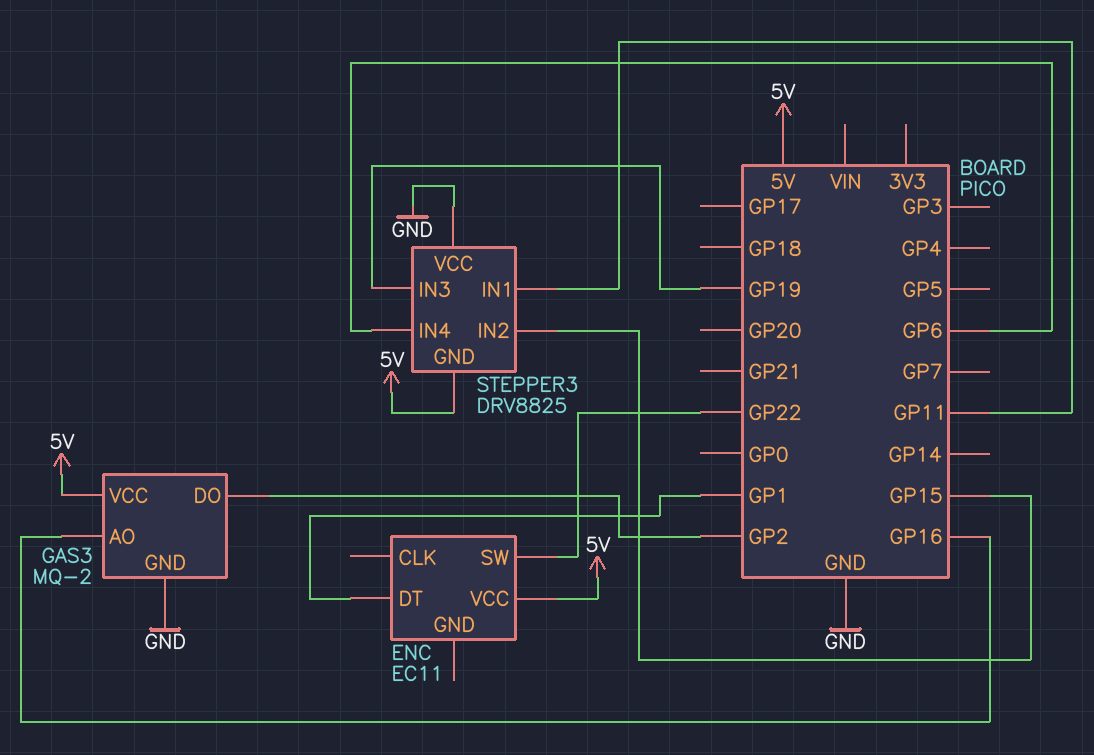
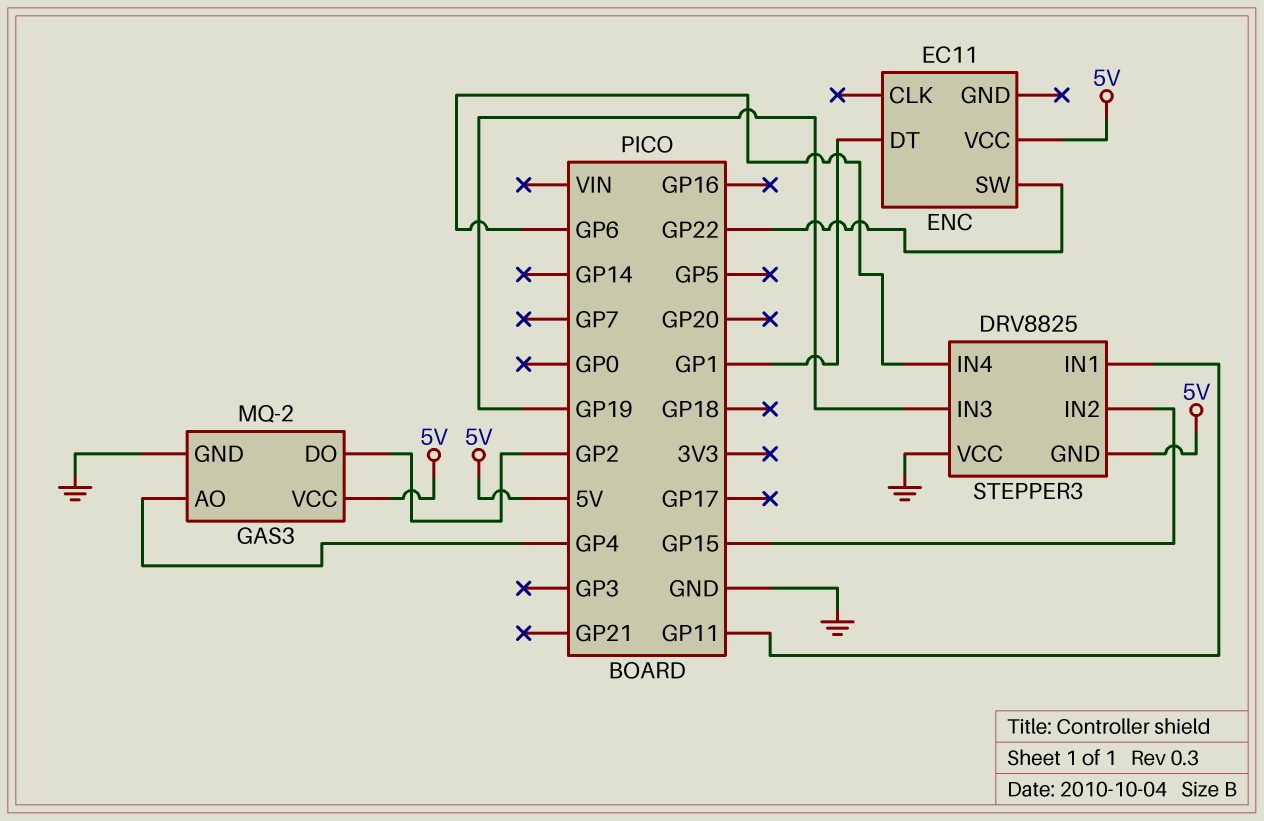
GAS3 pin AO: GP16 -> GP4

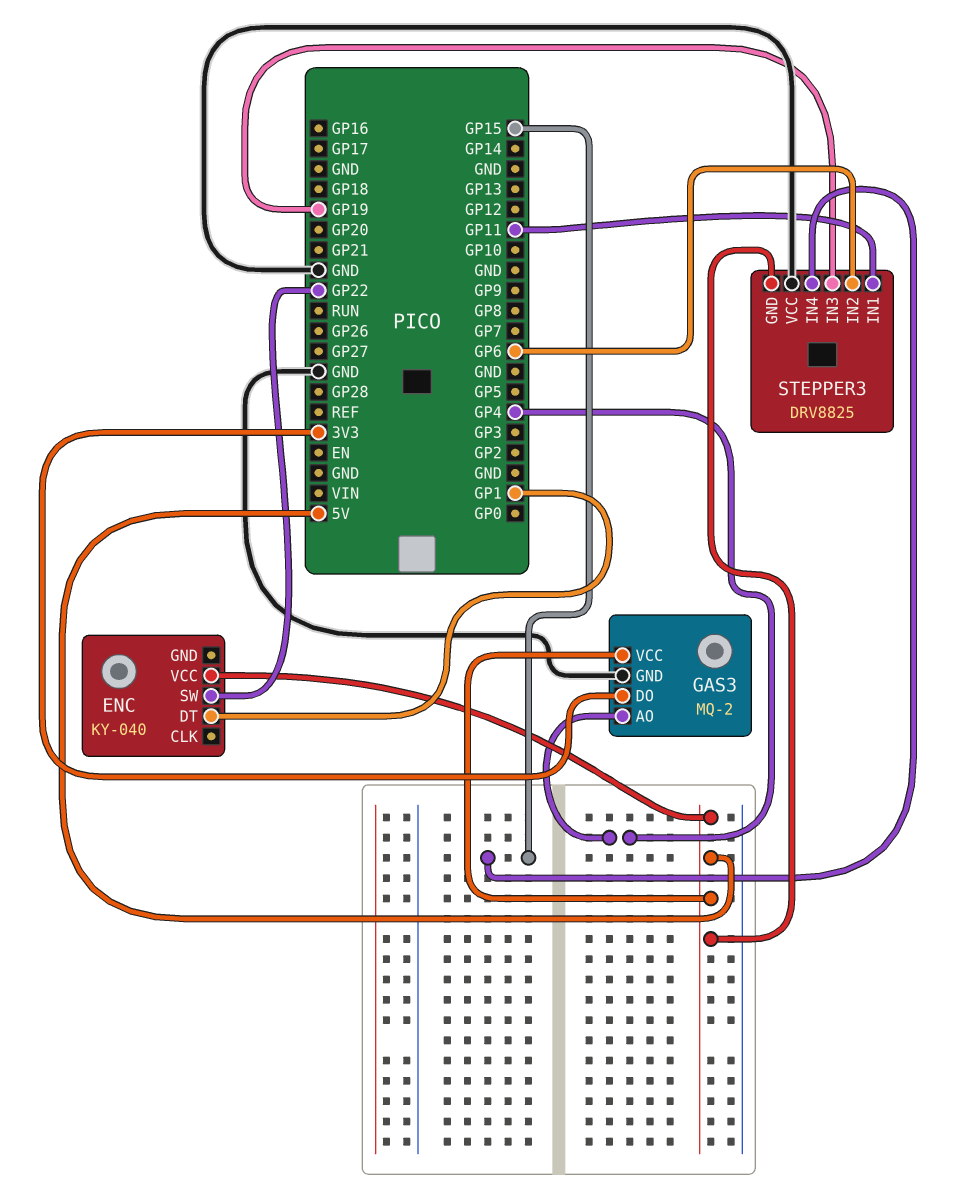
ENC: EC11 -> KY-040
GAS3 pin DO: GP2 -> 3V3
STEPPER3 pin IN2: GP15 -> GP6
STEPPER3 pin IN4: GP6 -> GP15

